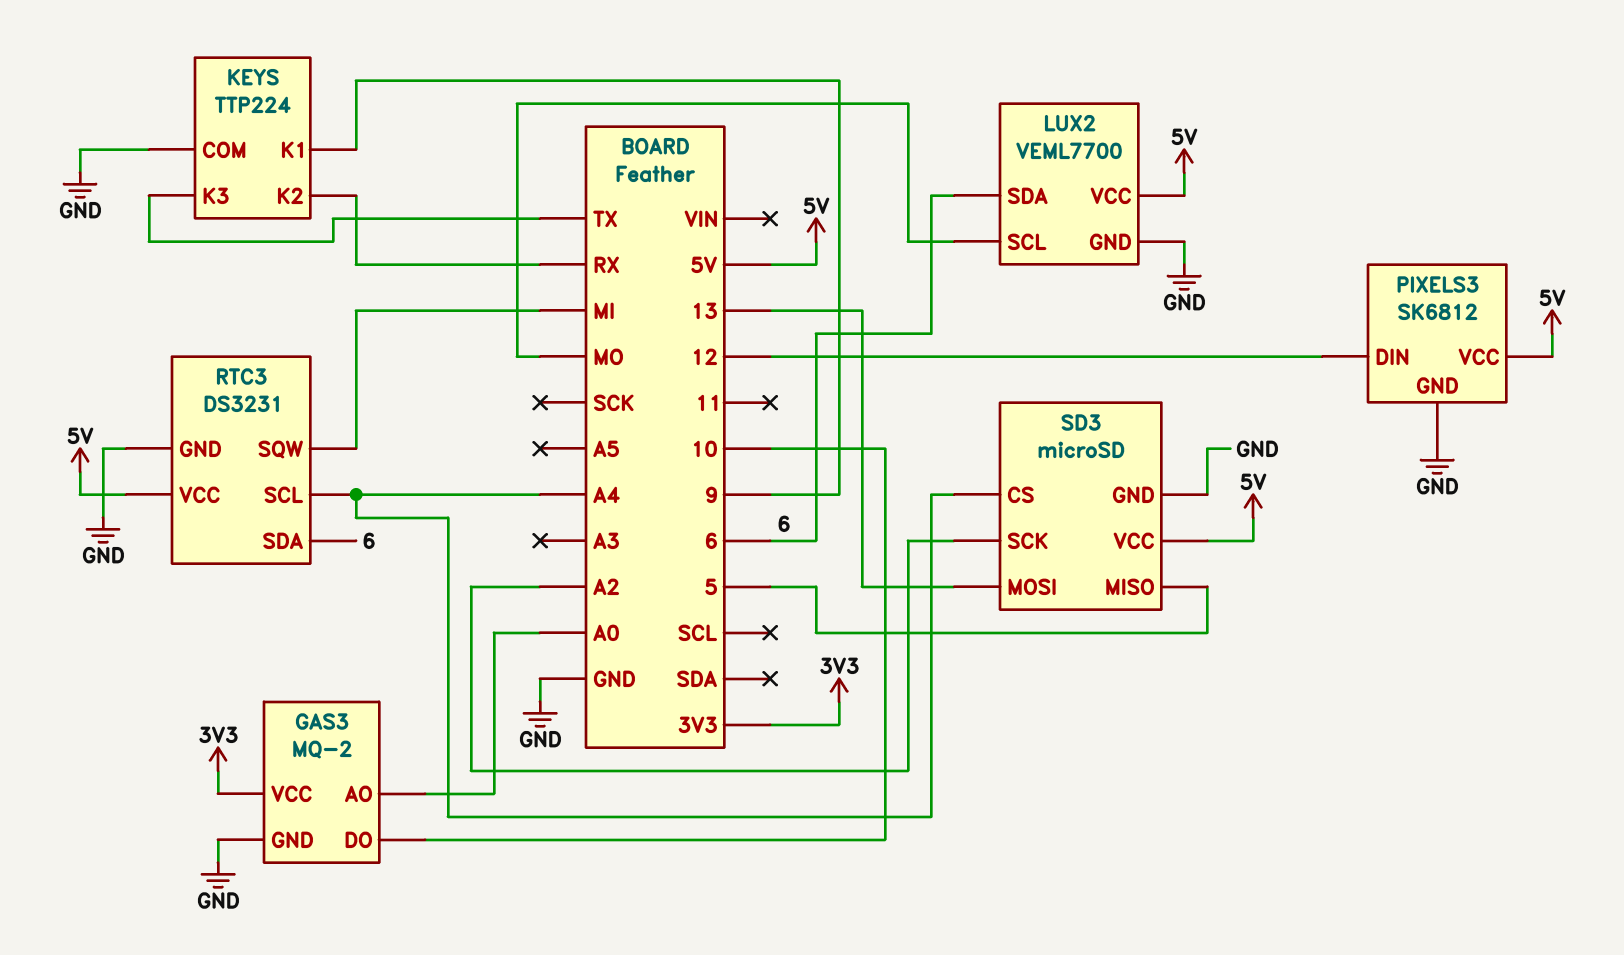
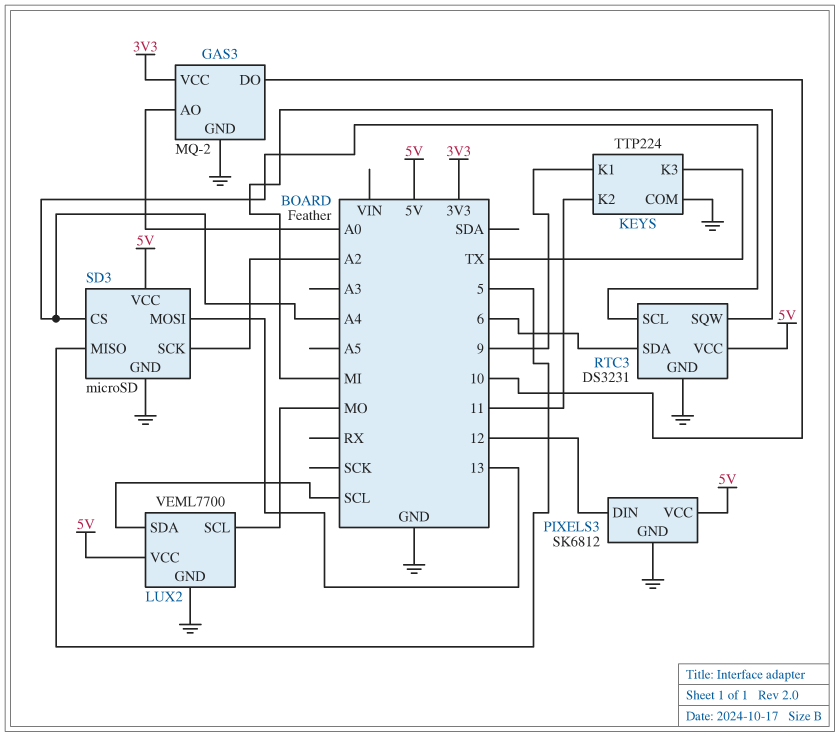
KEYS pin K2: RX -> 11
LUX2 pin SDA: 6 -> SCL

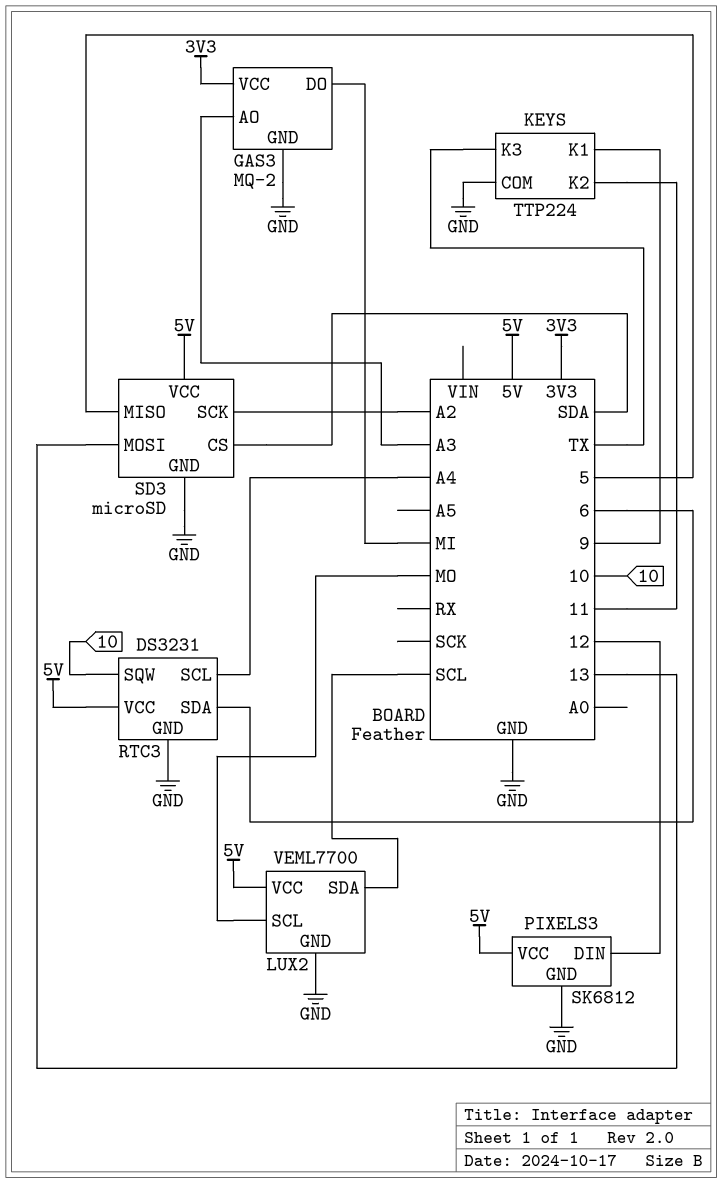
GAS3 pin AO: A0 -> A3
GAS3 pin DO: 10 -> MI
RTC3 pin SQW: MI -> 10
SD3 pin CS: A4 -> SDA

